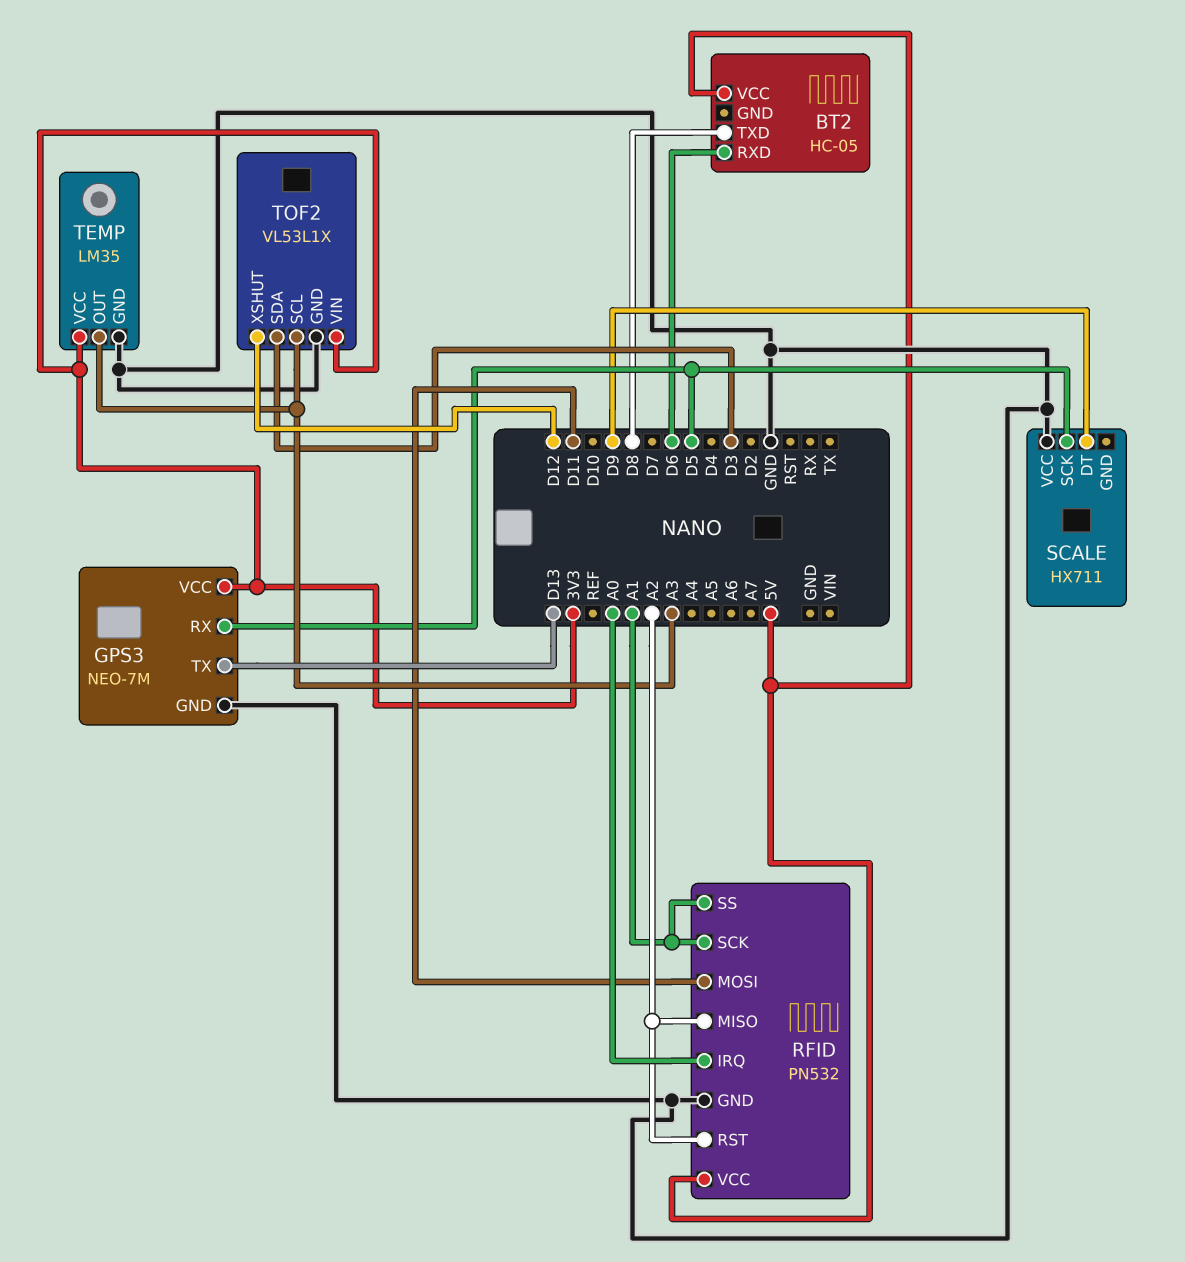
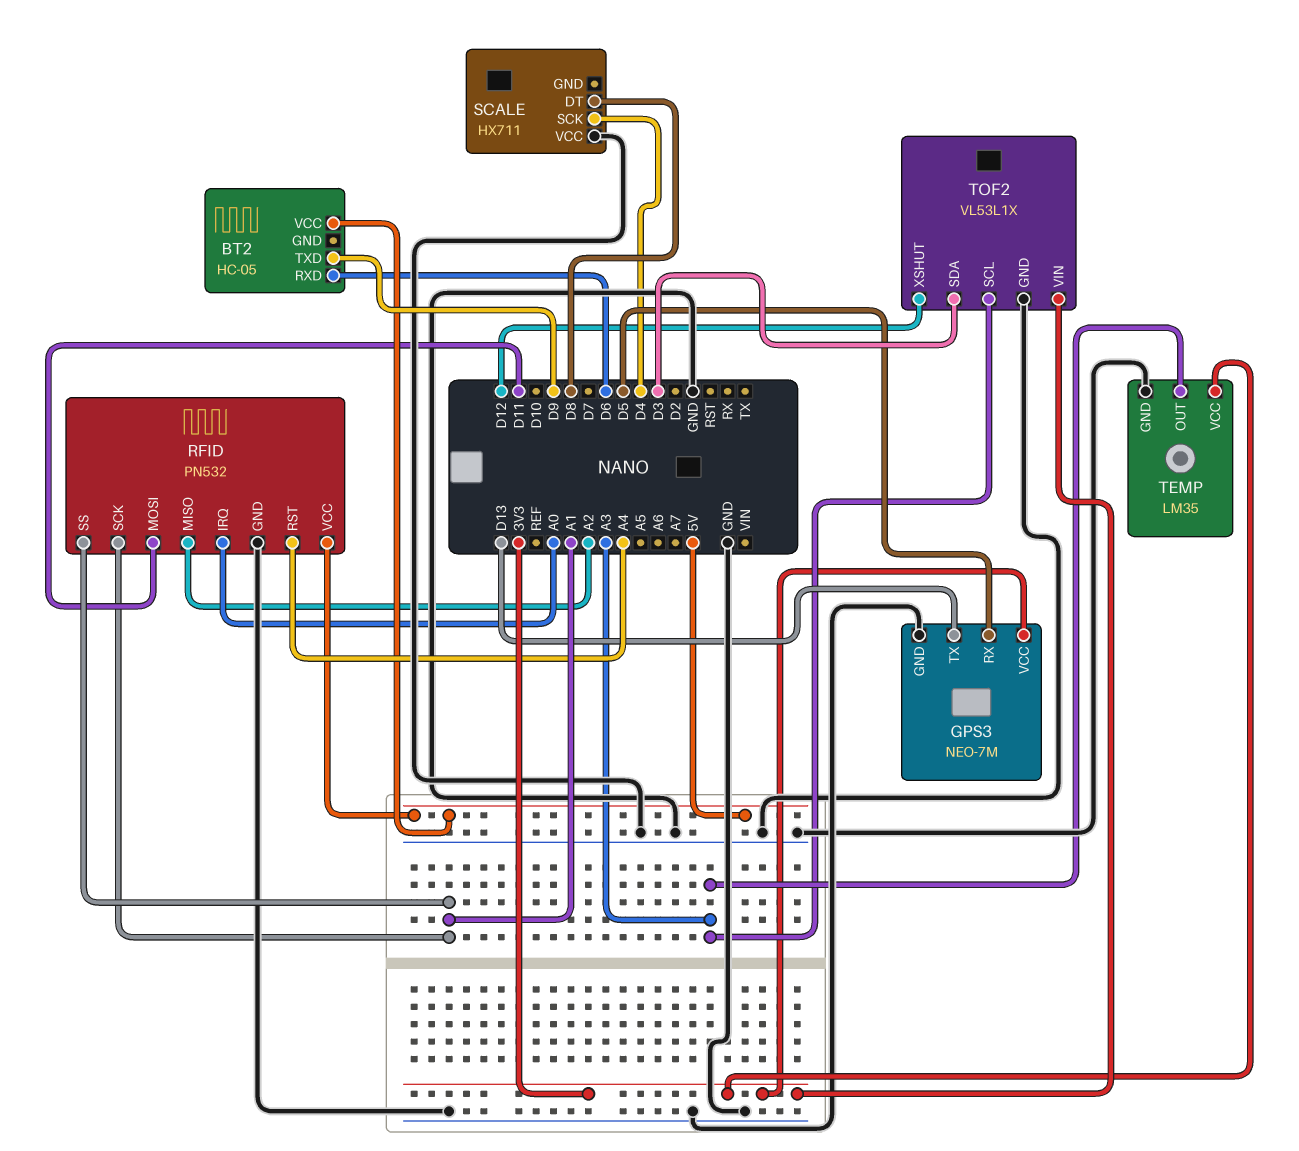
BT2 pin TXD: D8 -> D9
RFID pin RST: A2 -> A4
SCALE pin DT: D9 -> D8
SCALE pin SCK: D5 -> D4

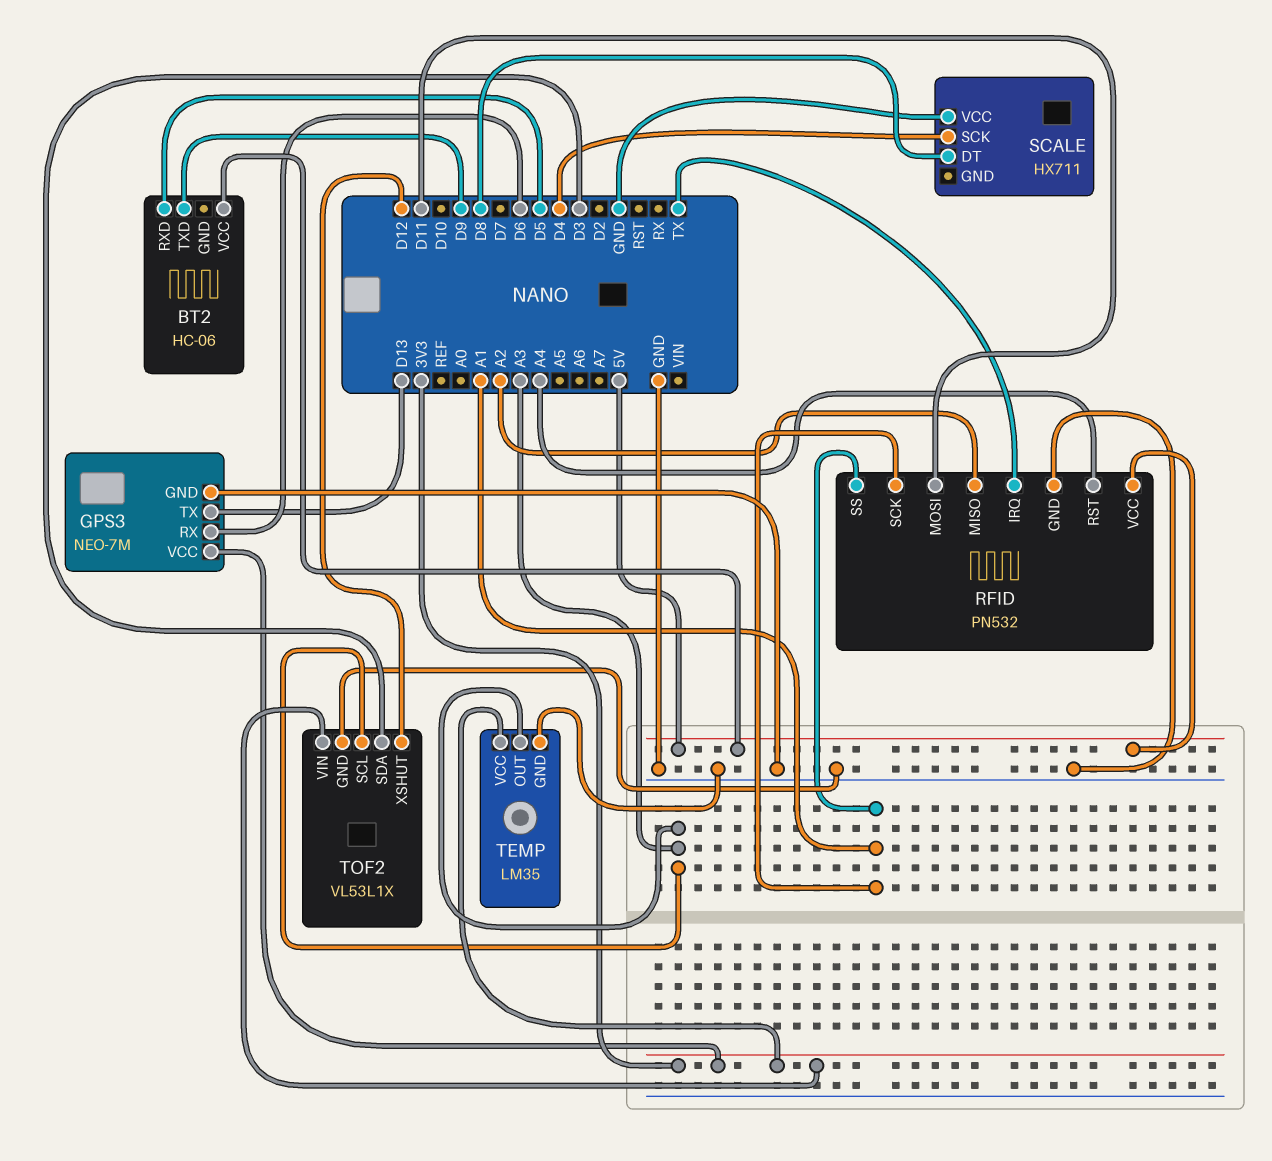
BT2: HC-05 -> HC-06
BT2 pin RXD: D6 -> D5
GPS3 pin RX: D5 -> D6
RFID pin IRQ: A0 -> TX

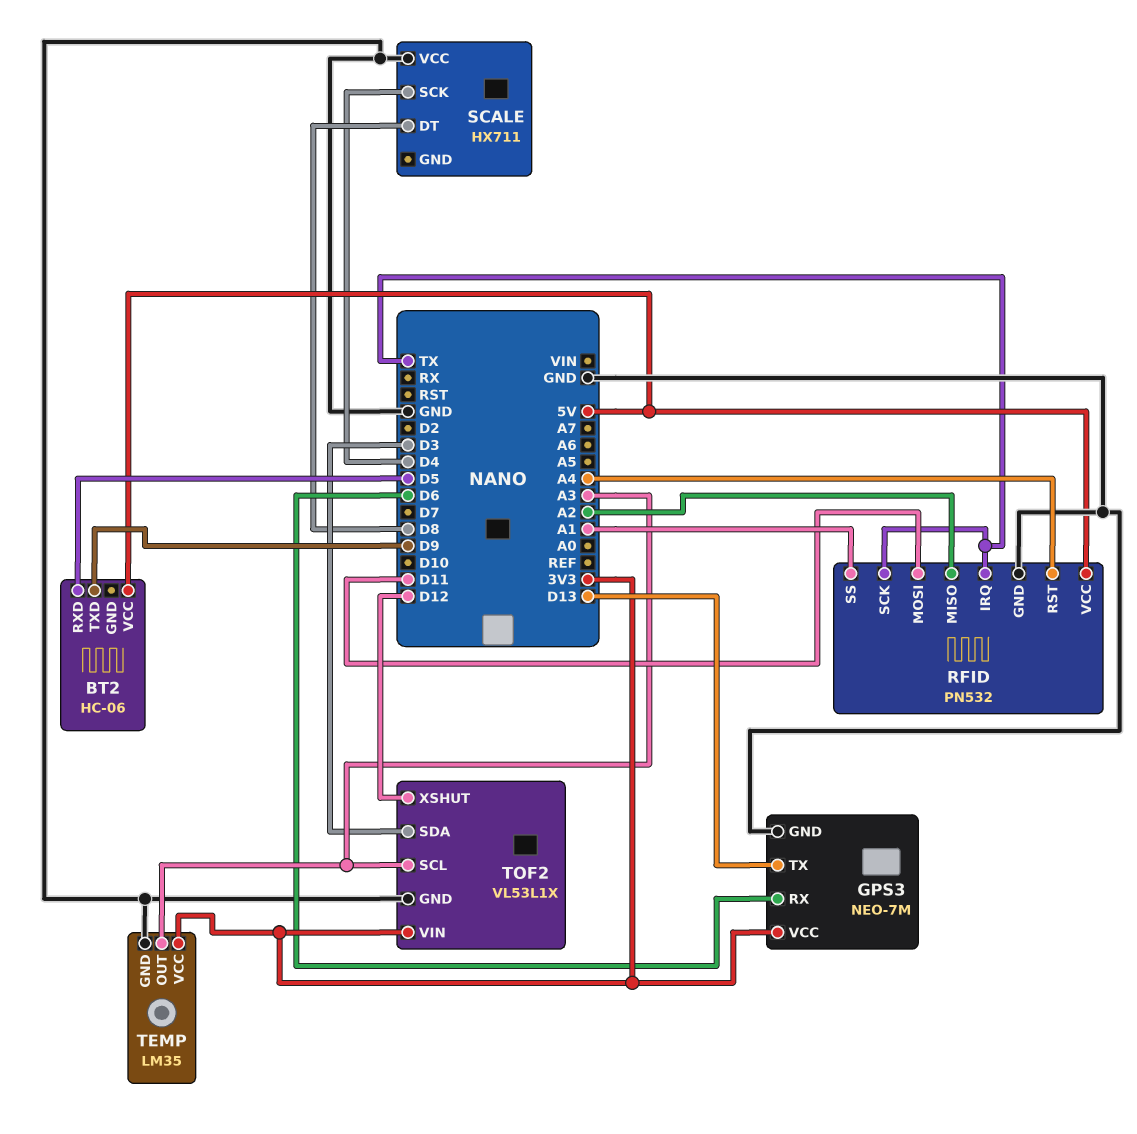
RFID pin SCK: A1 -> TX

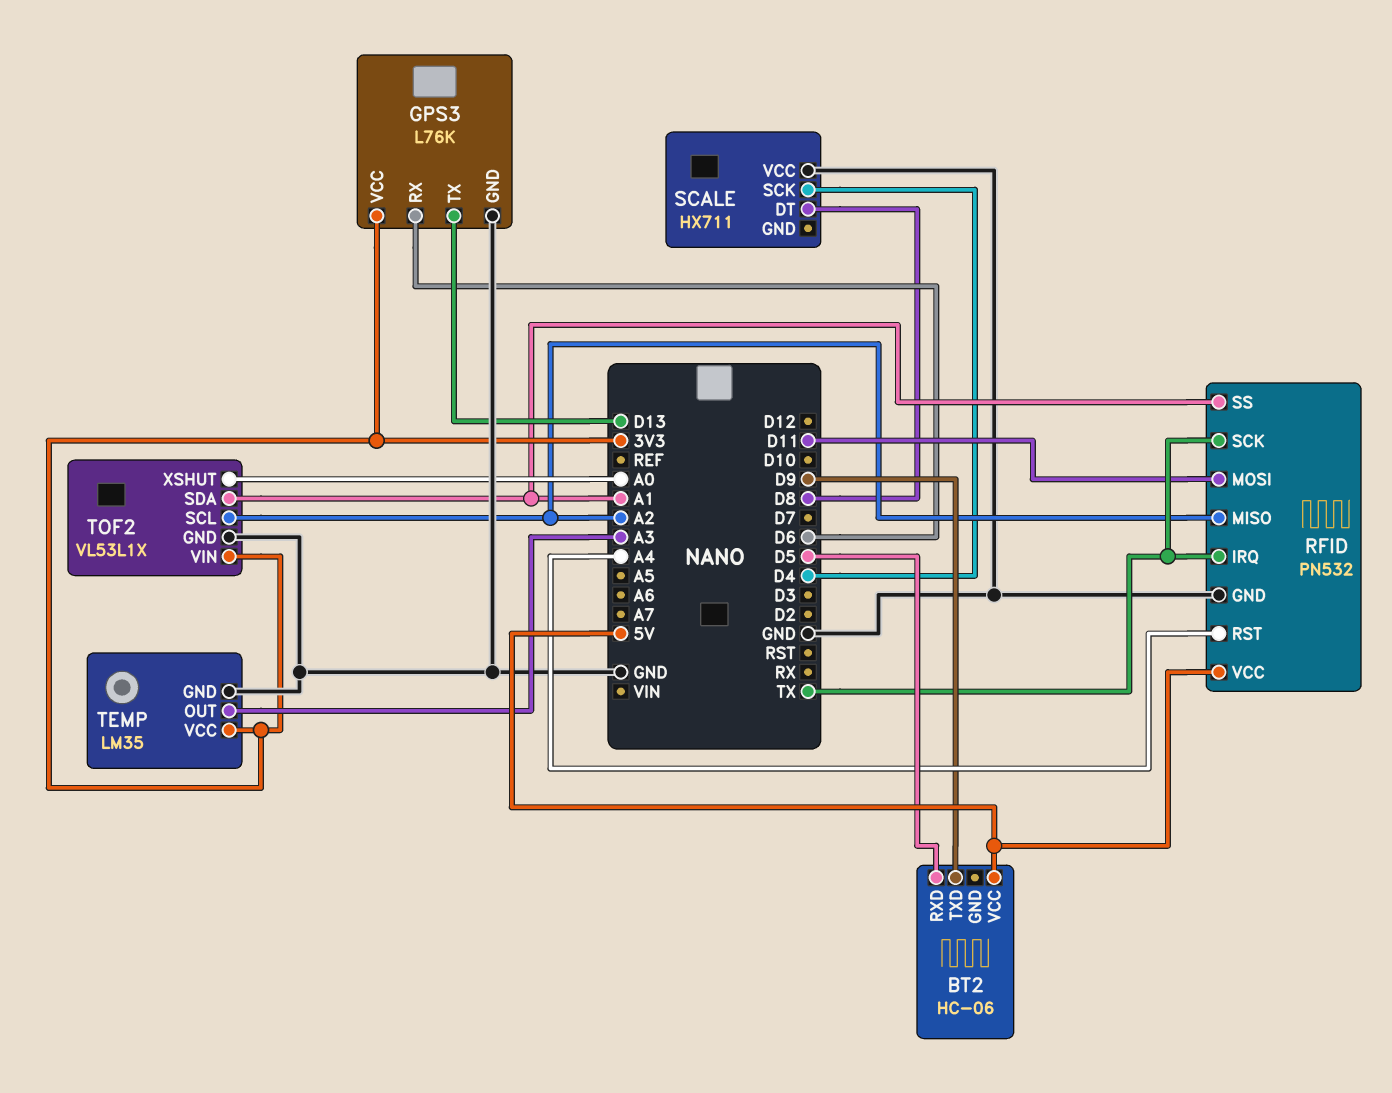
GPS3: NEO-7M -> L76K
TOF2 pin SCL: A3 -> A2
TOF2 pin SDA: D3 -> A1
TOF2 pin XSHUT: D12 -> A0

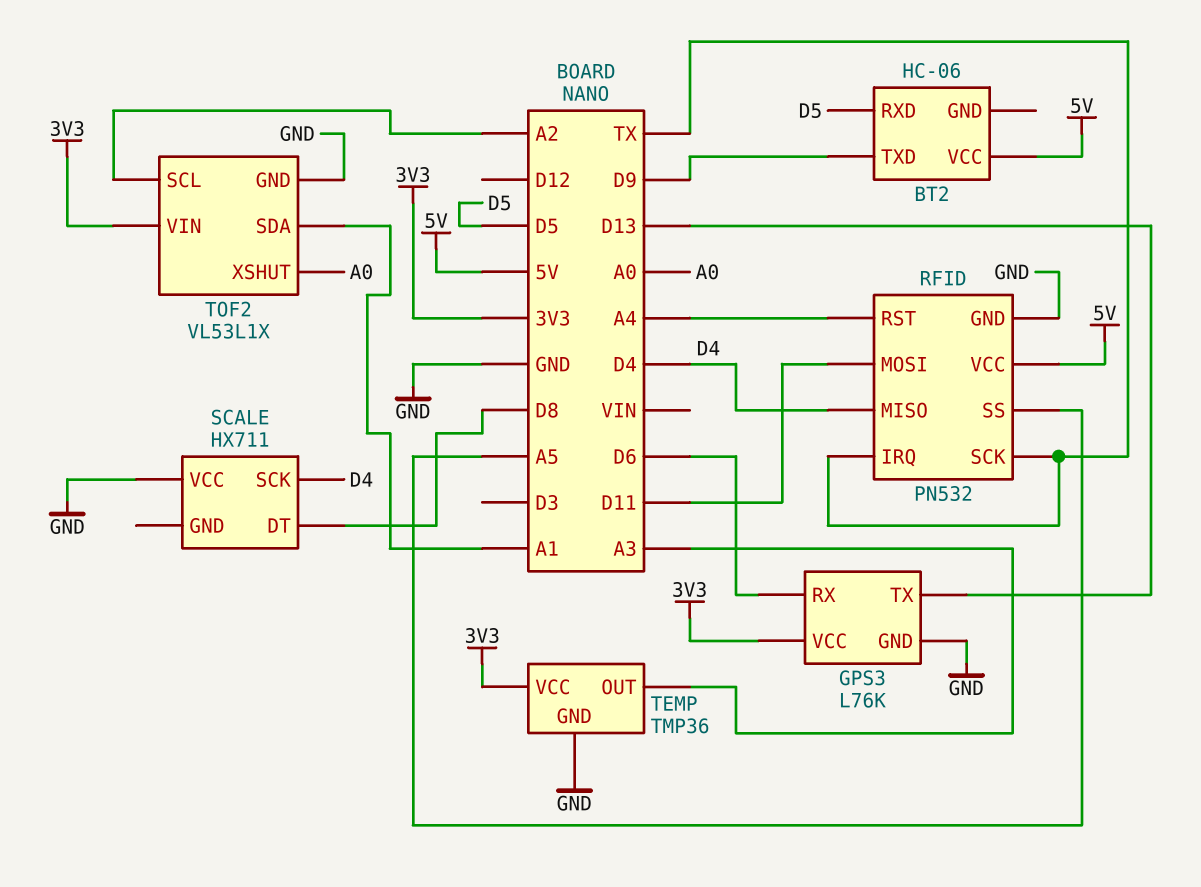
RFID pin MISO: A2 -> D4
RFID pin SS: A1 -> A5
TEMP: LM35 -> TMP36

